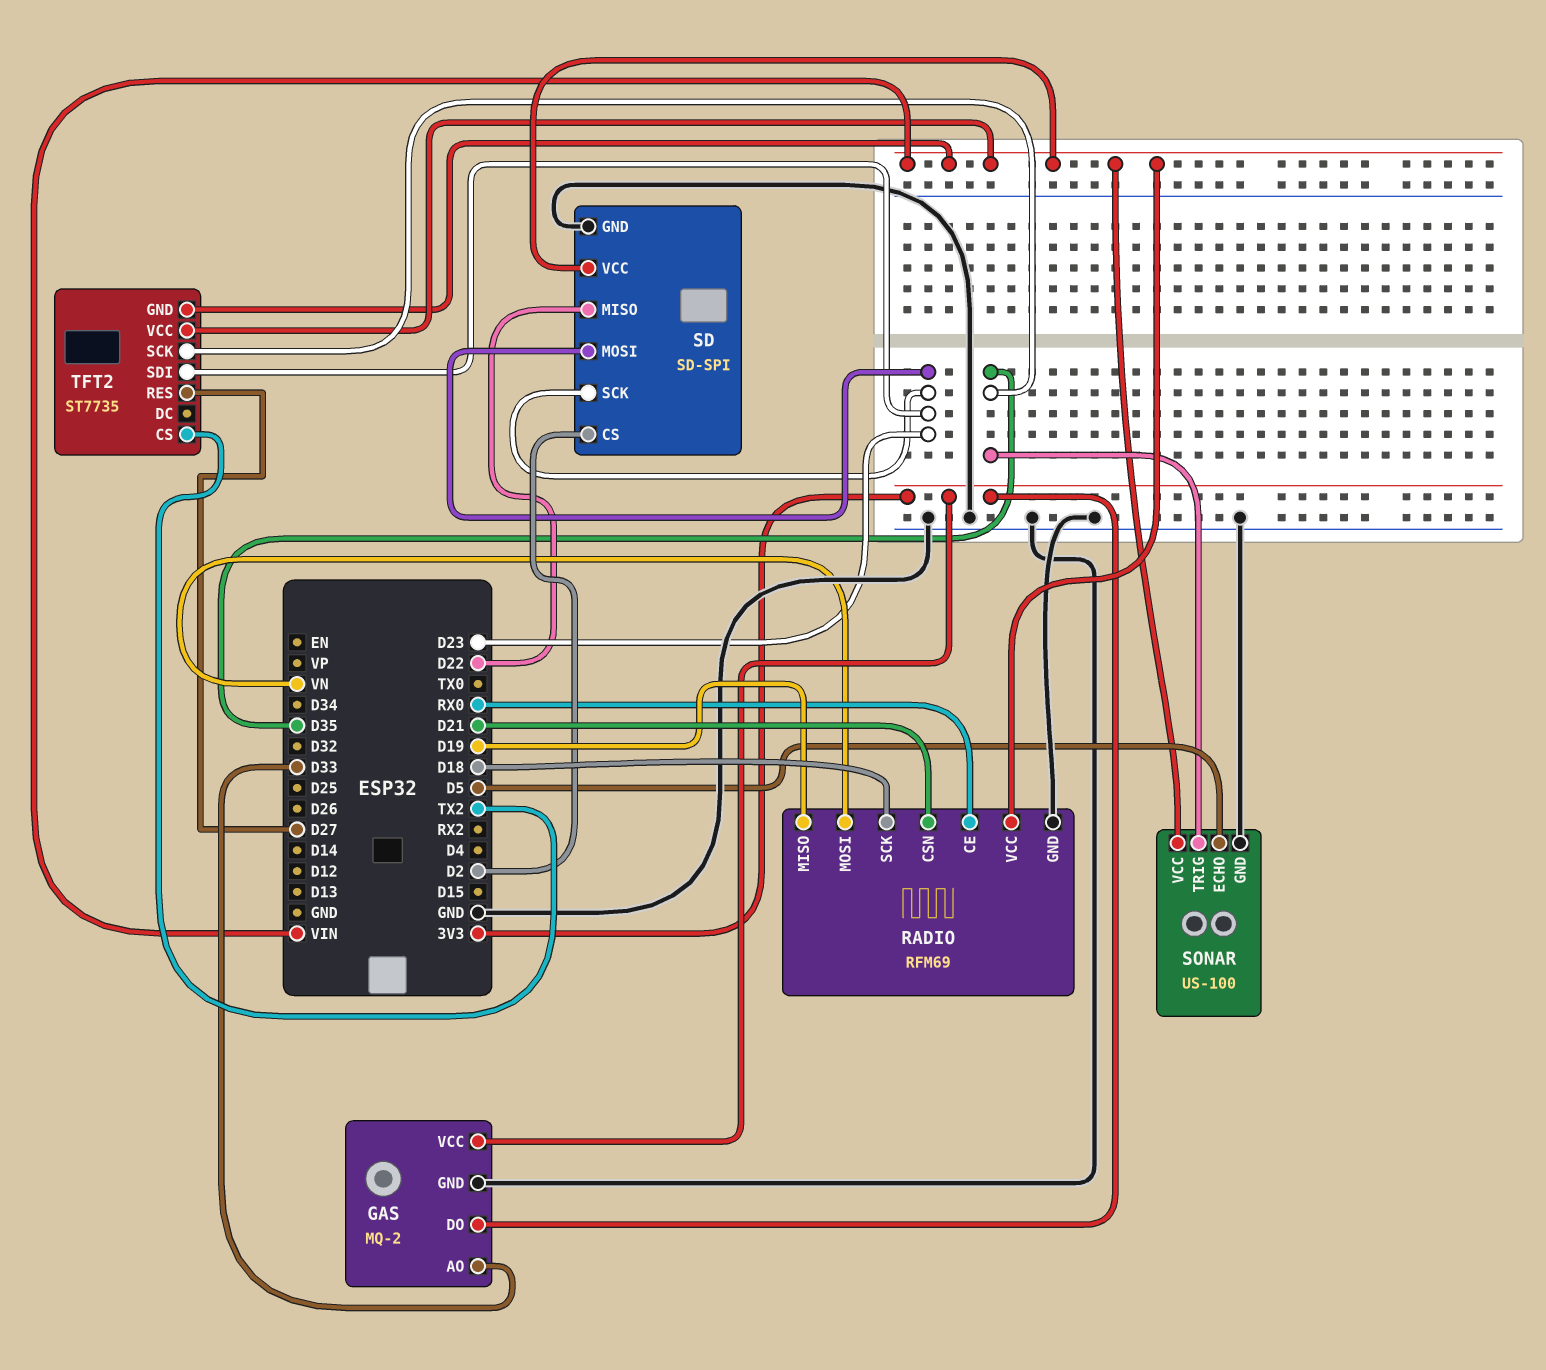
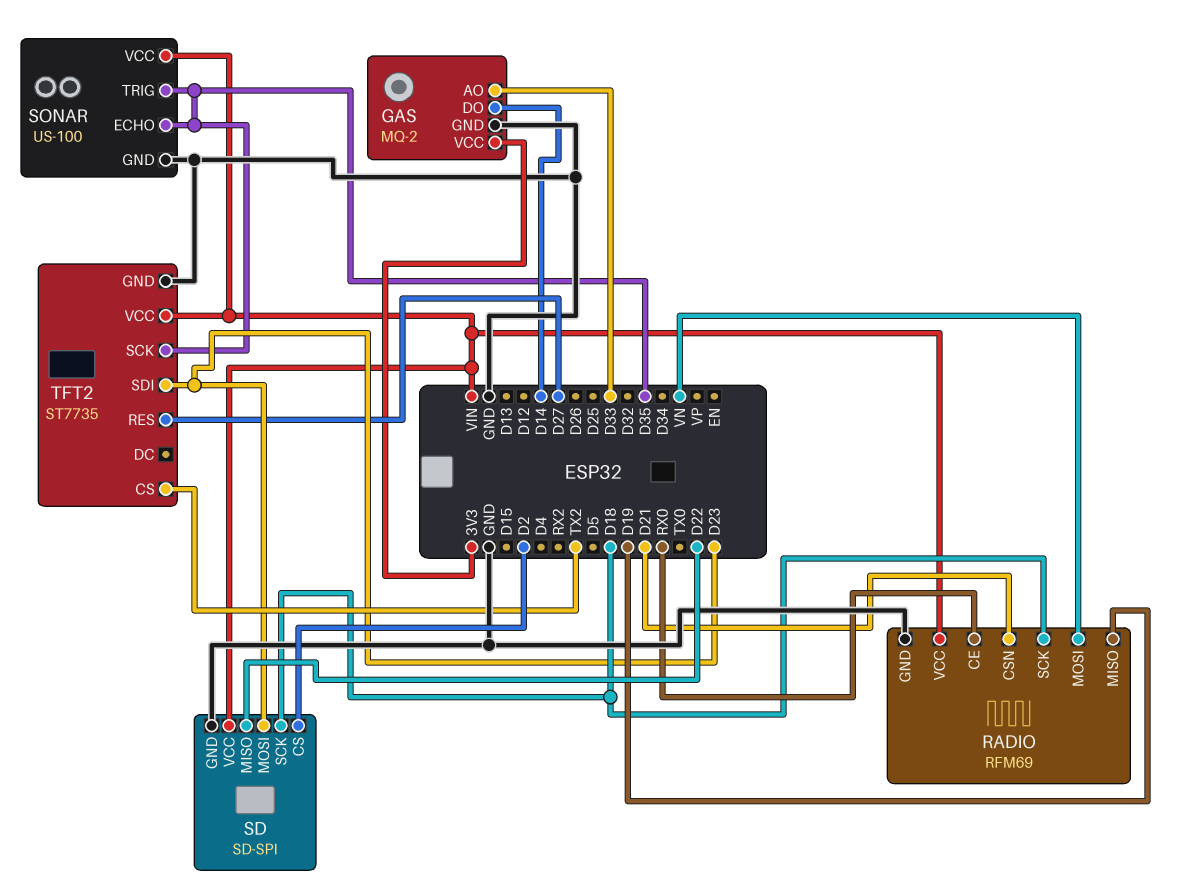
GAS pin DO: 3V3 -> D14
SD pin SCK: D23 -> D18
SONAR pin ECHO: D5 -> D35
TFT2 pin GND: VIN -> GND

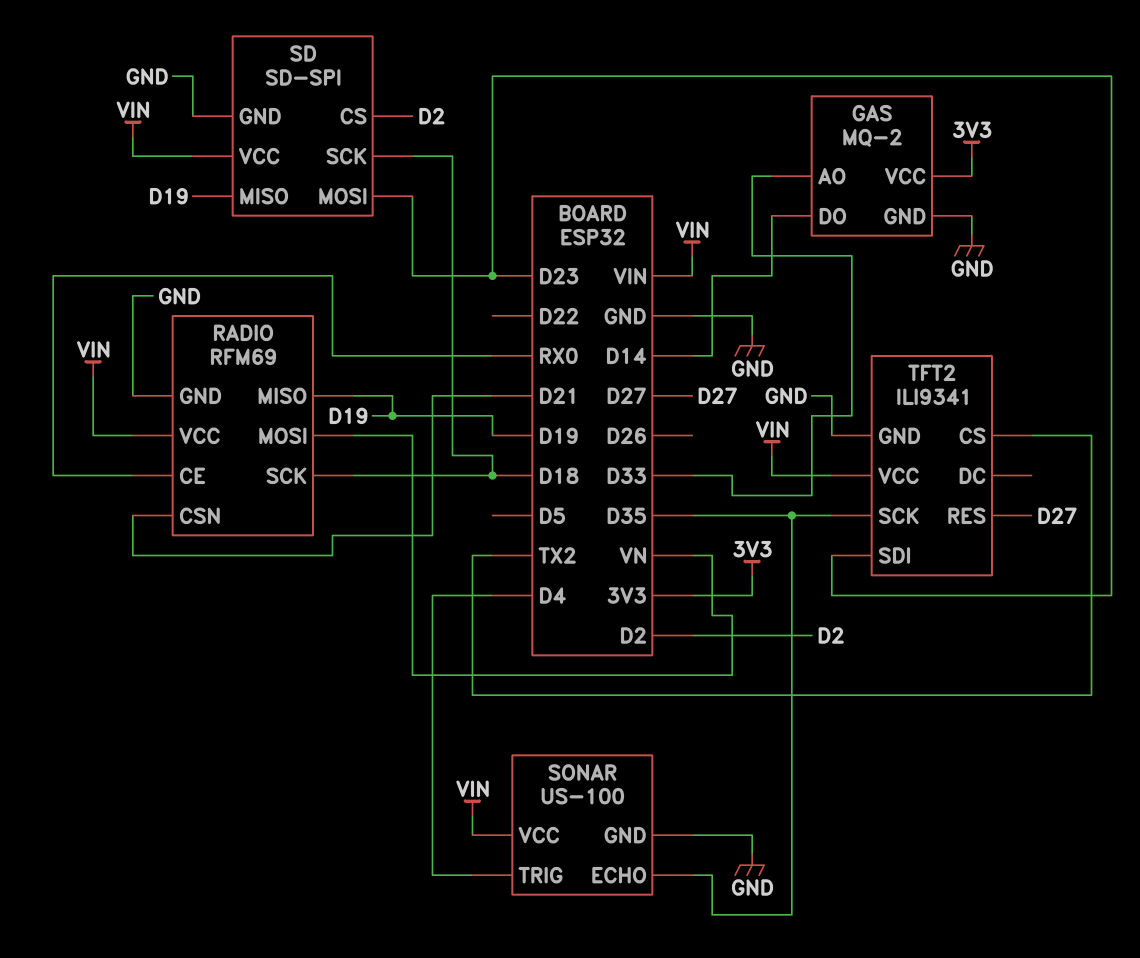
SD pin MISO: D22 -> D19
SONAR pin TRIG: D35 -> D4
TFT2: ST7735 -> ILI9341

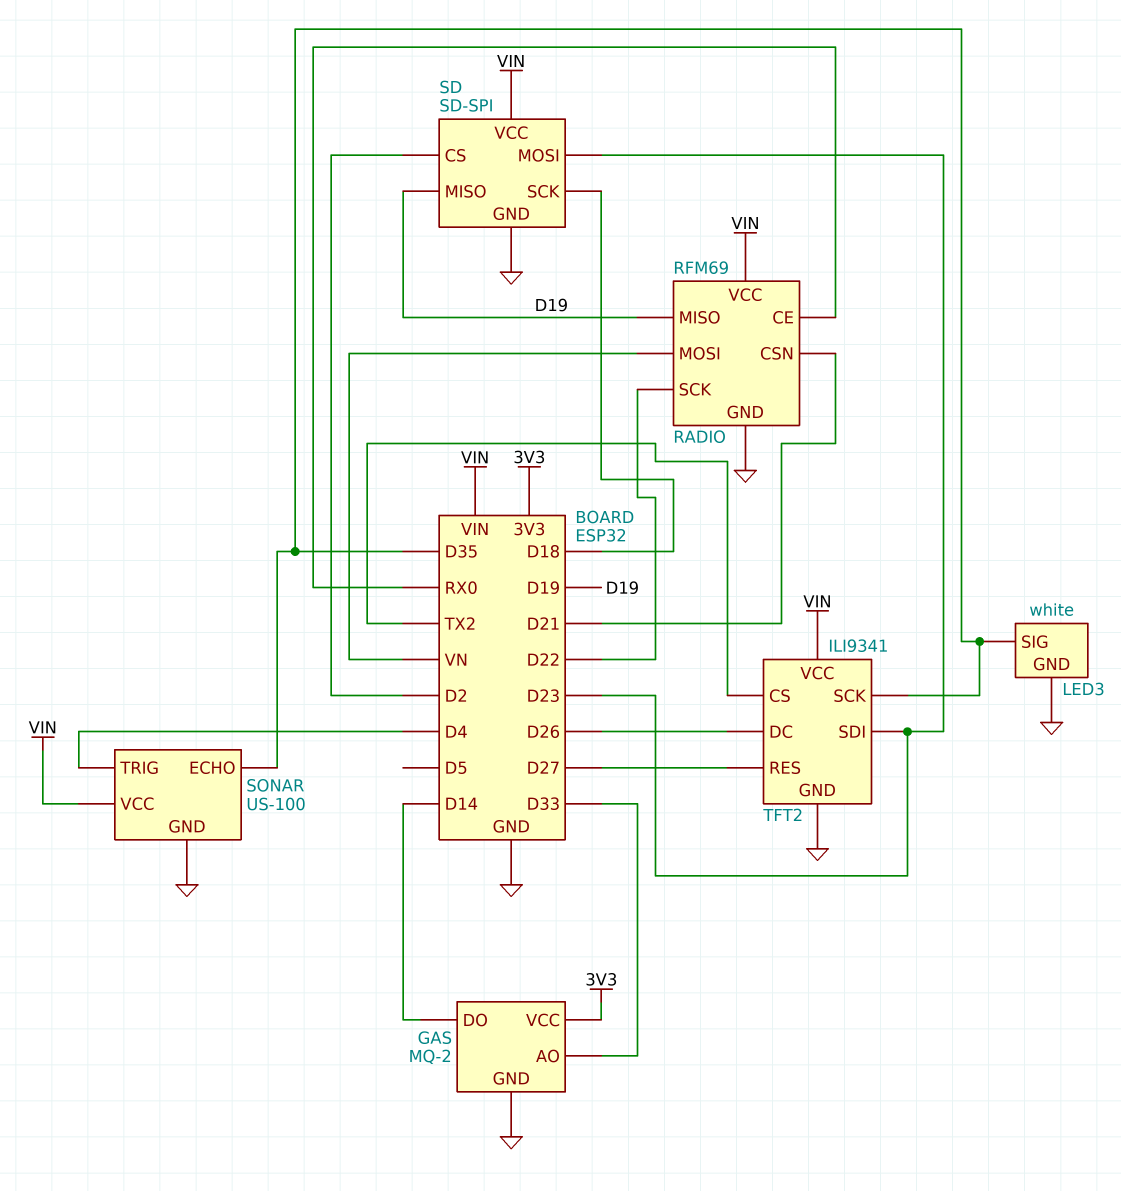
LED3: none -> white
LED3 pin GND: none -> GND
LED3 pin SIG: none -> D35
RADIO pin SCK: D18 -> D22
TFT2 pin DC: none -> D26

